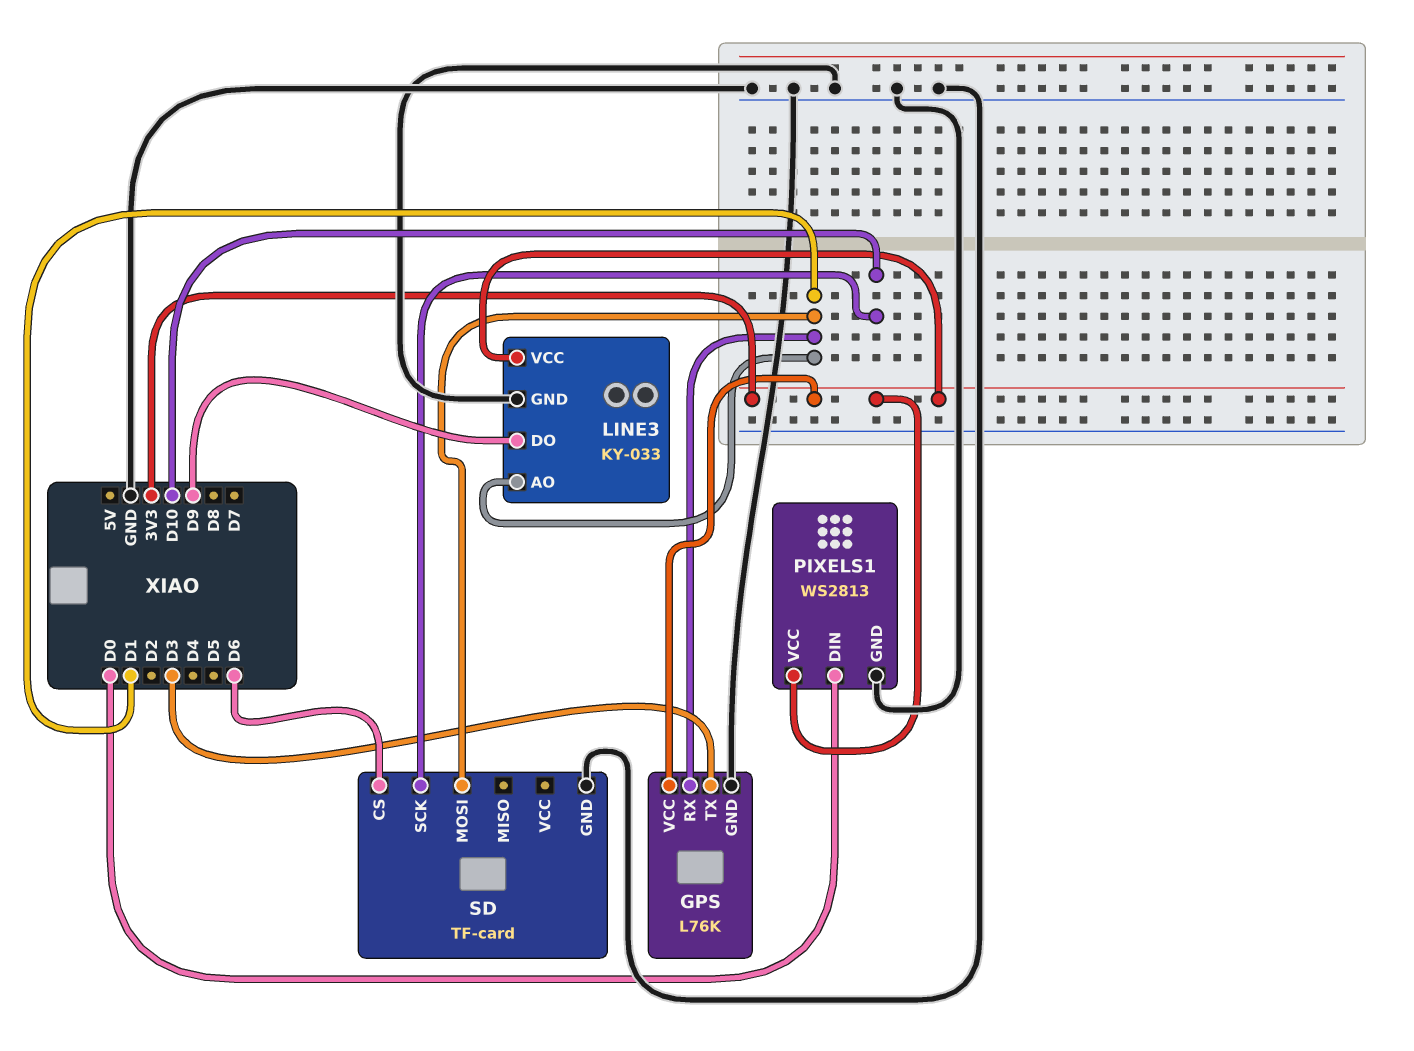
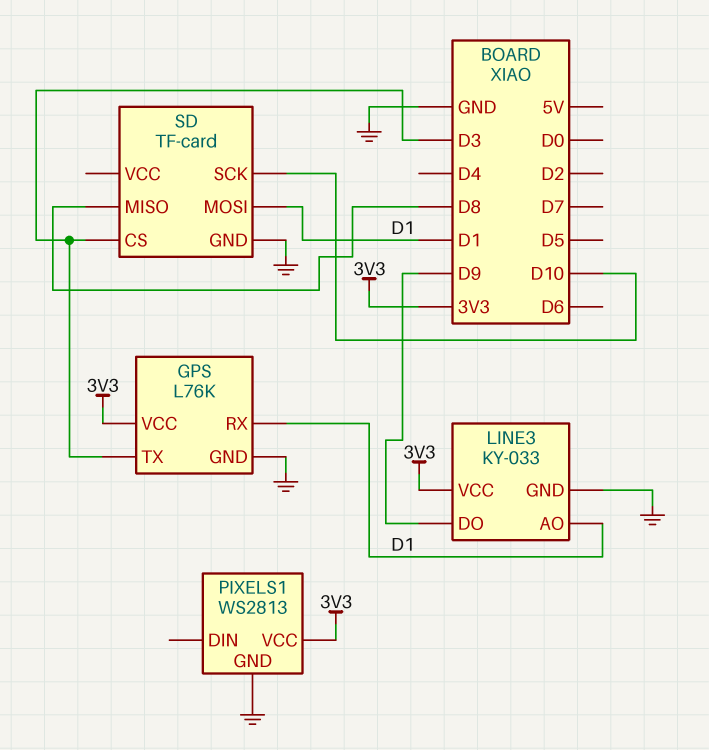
PIXELS1 pin DIN: D0 -> none
SD pin CS: D6 -> D3
SD pin MISO: none -> D8

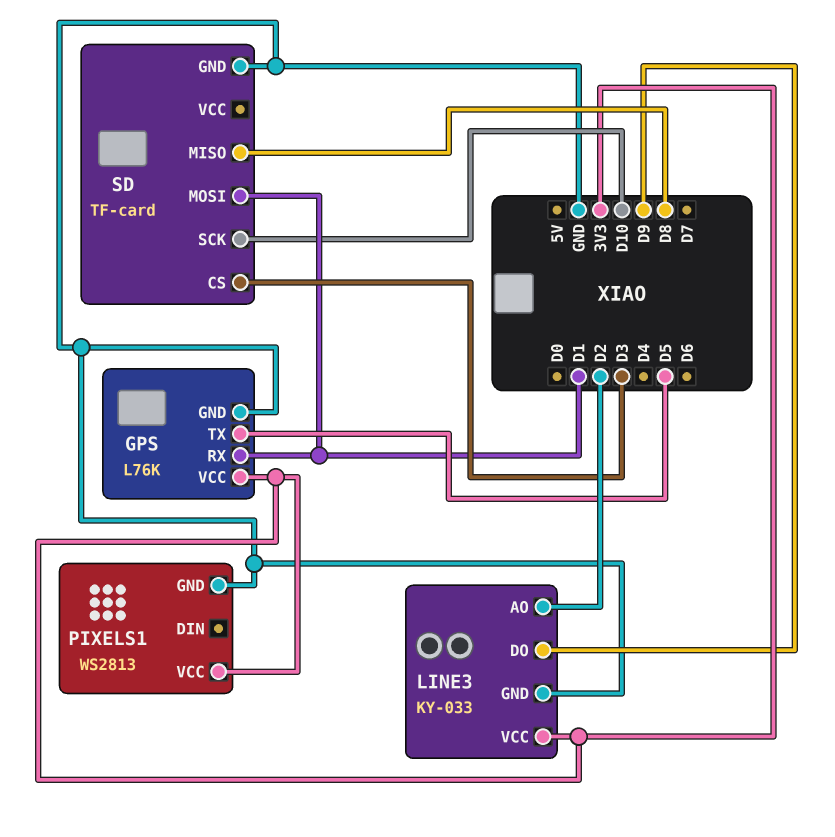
GPS pin TX: D3 -> D5
LINE3 pin AO: D1 -> D2

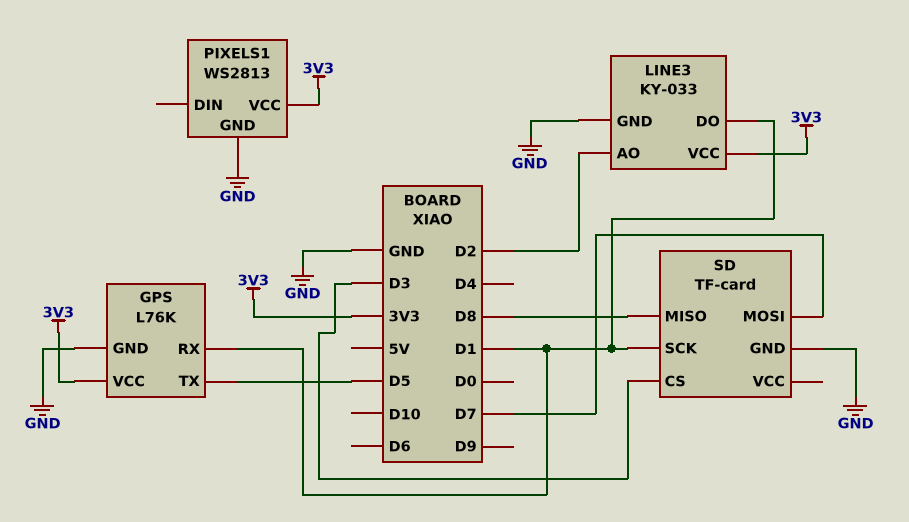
LINE3 pin DO: D9 -> D1
SD pin MOSI: D1 -> D7
SD pin SCK: D10 -> D1

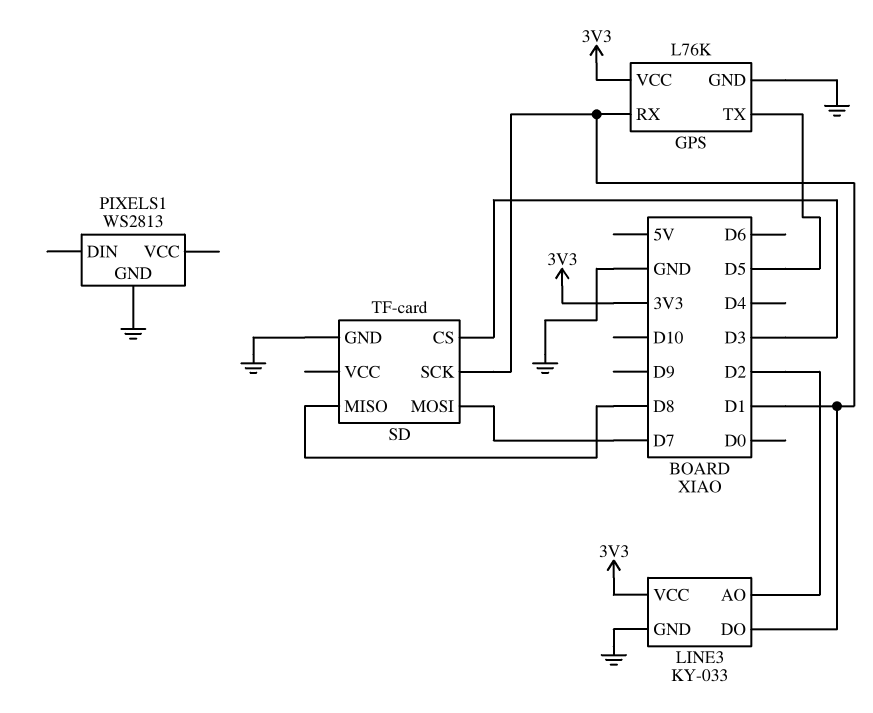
PIXELS1 pin VCC: 3V3 -> none

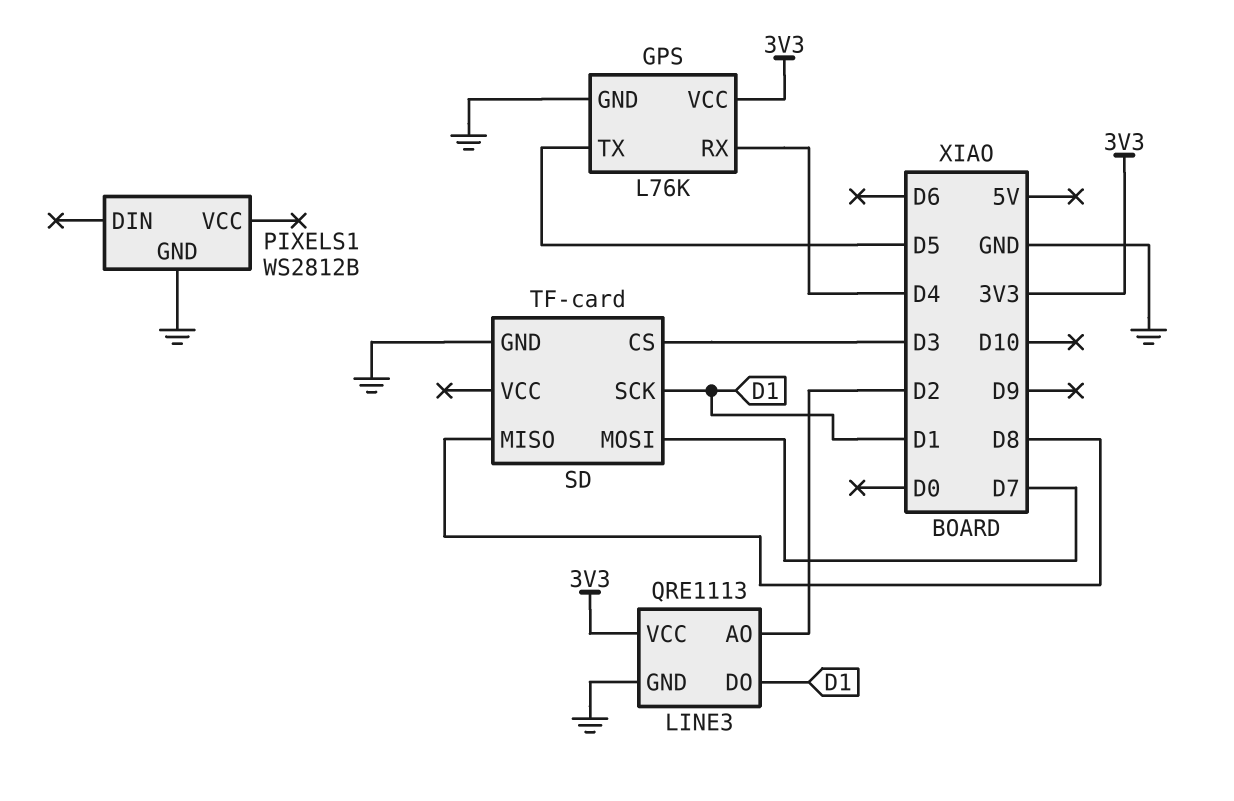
GPS pin RX: D1 -> D4
LINE3: KY-033 -> QRE1113
PIXELS1: WS2813 -> WS2812B

